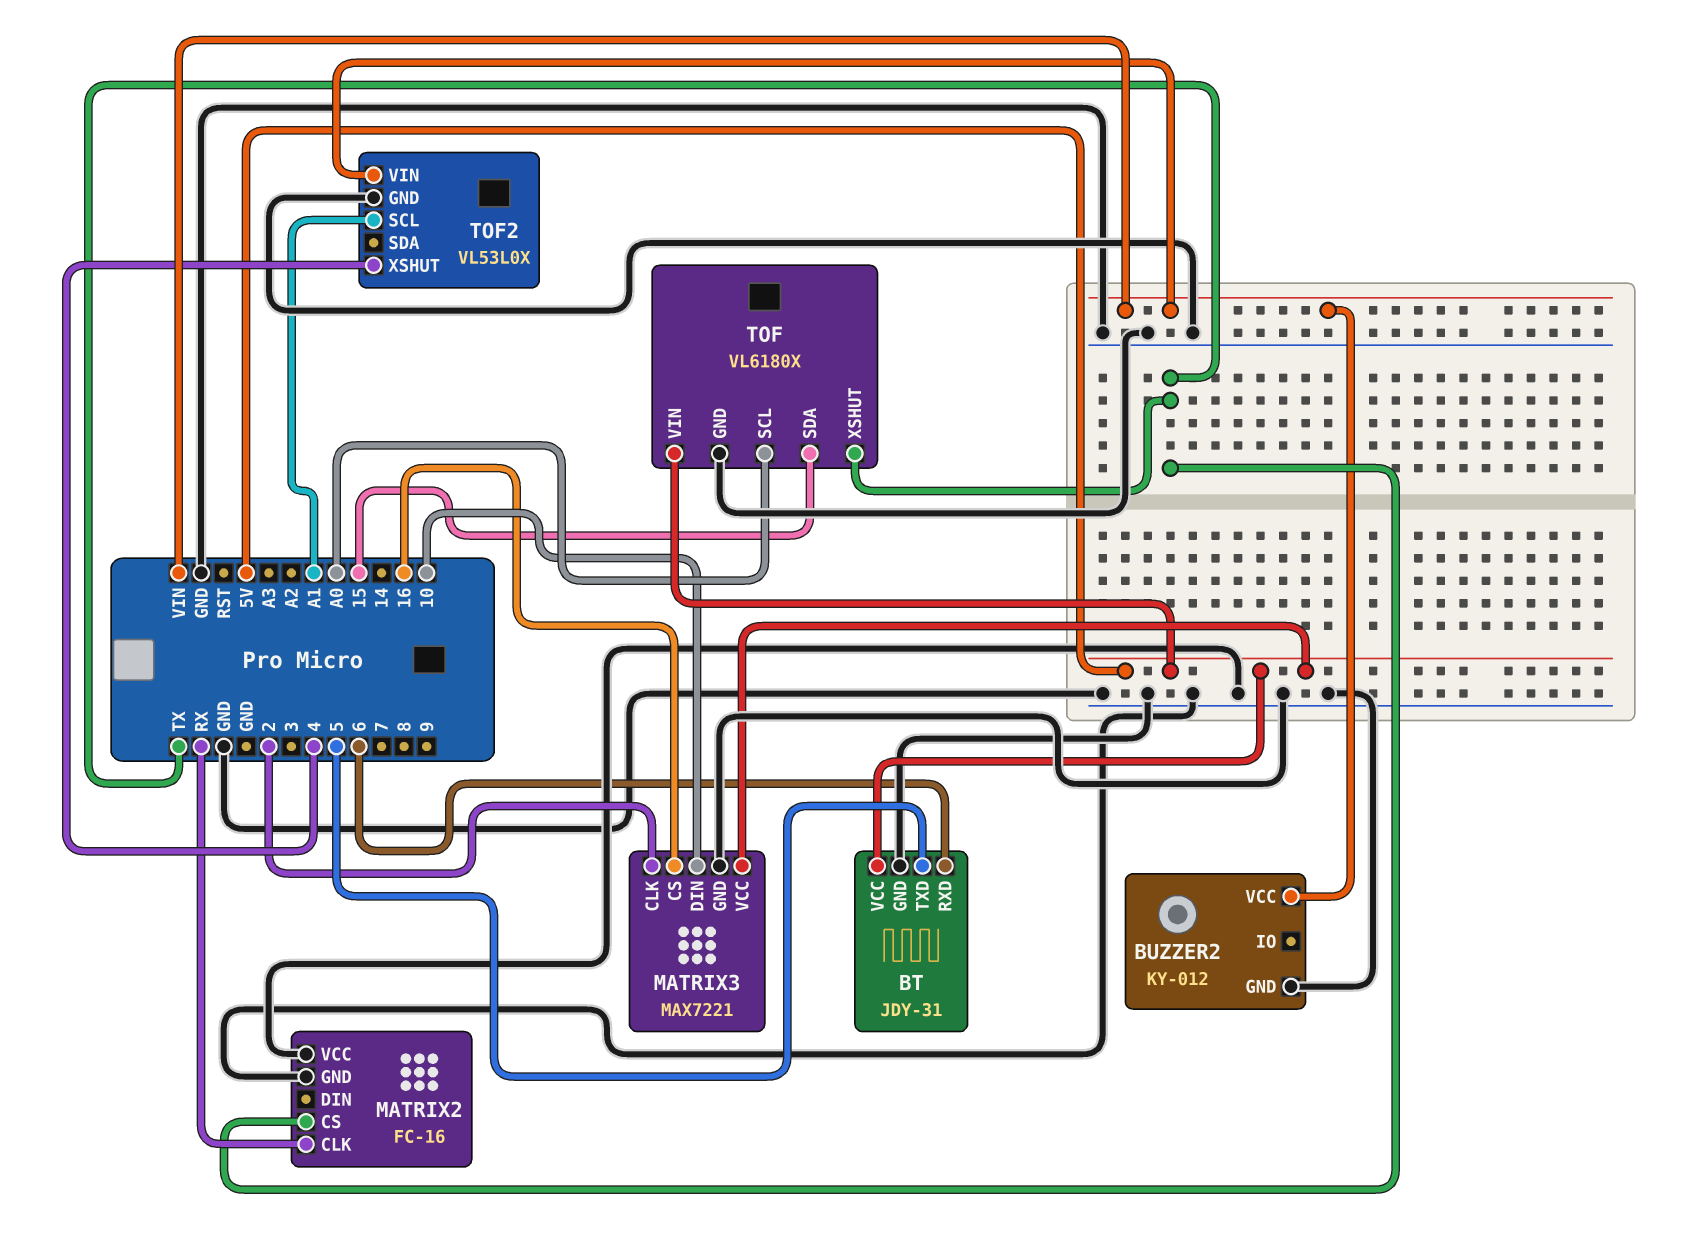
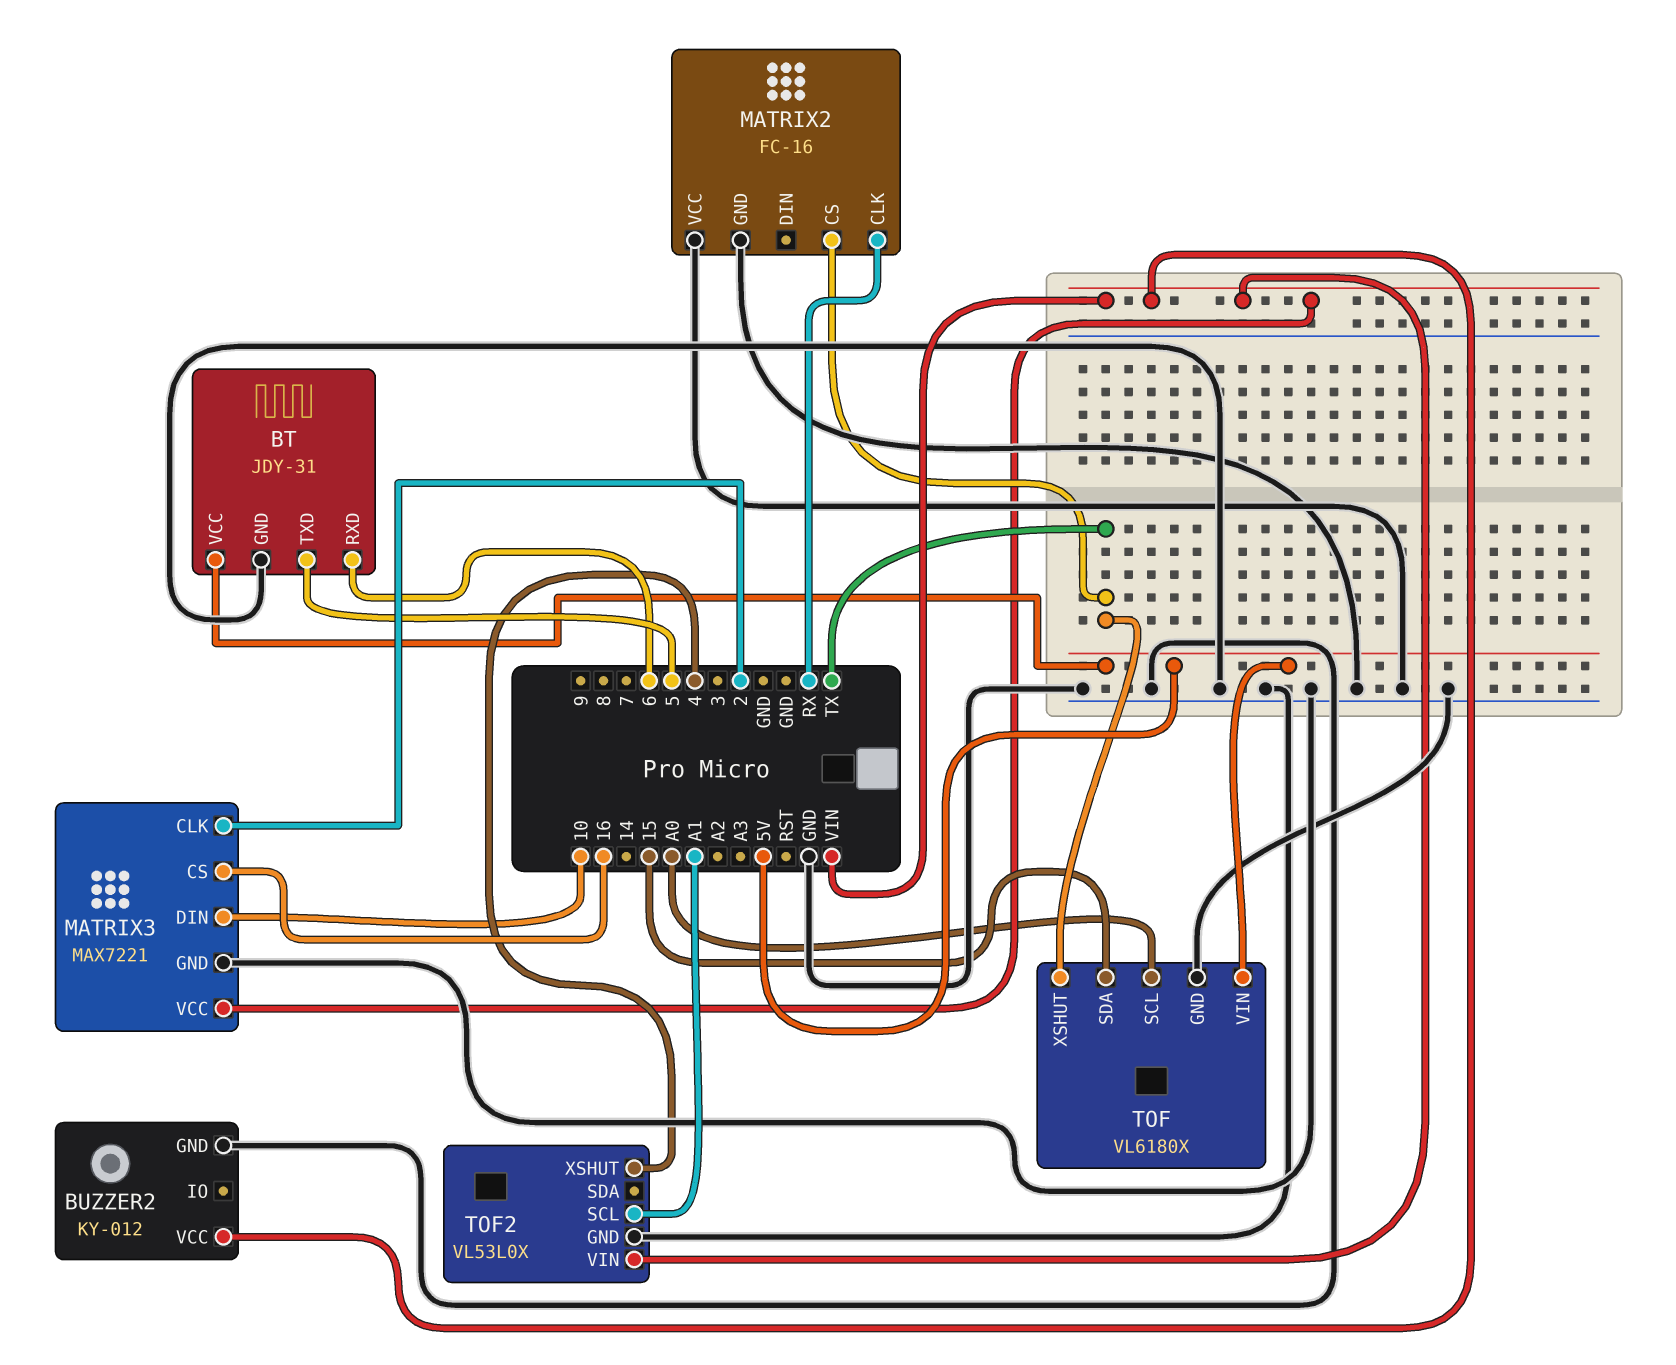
MATRIX3 pin VCC: 5V -> VIN

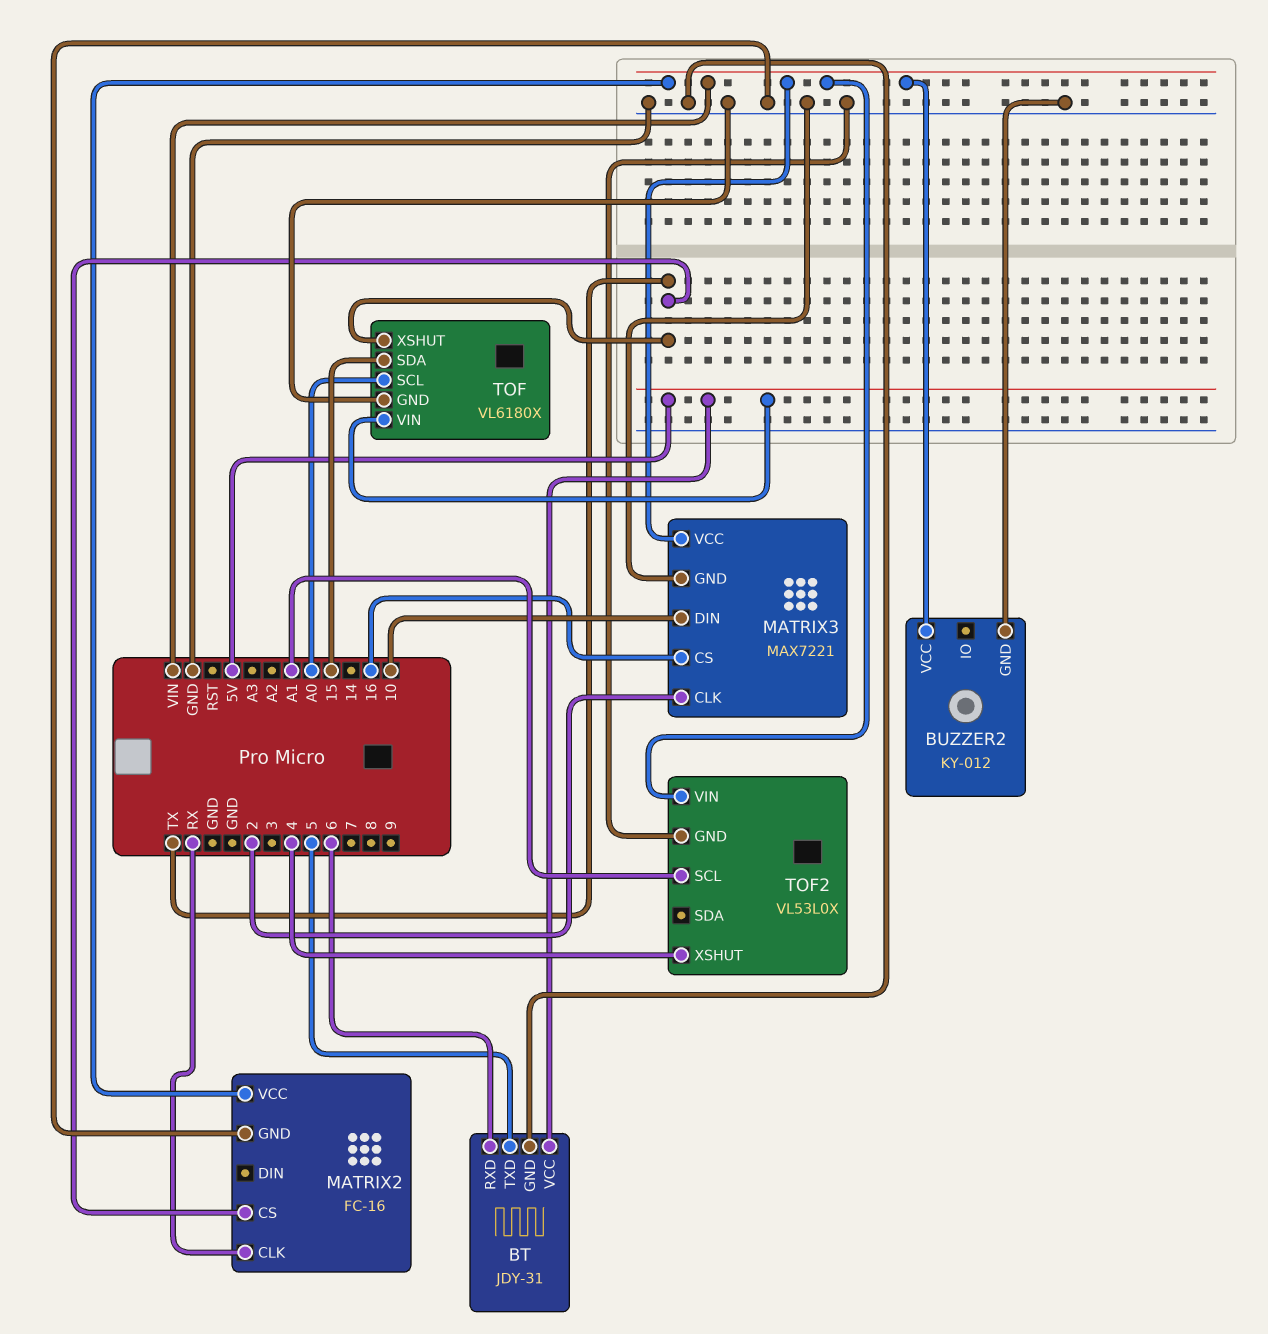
MATRIX2 pin VCC: GND -> VIN

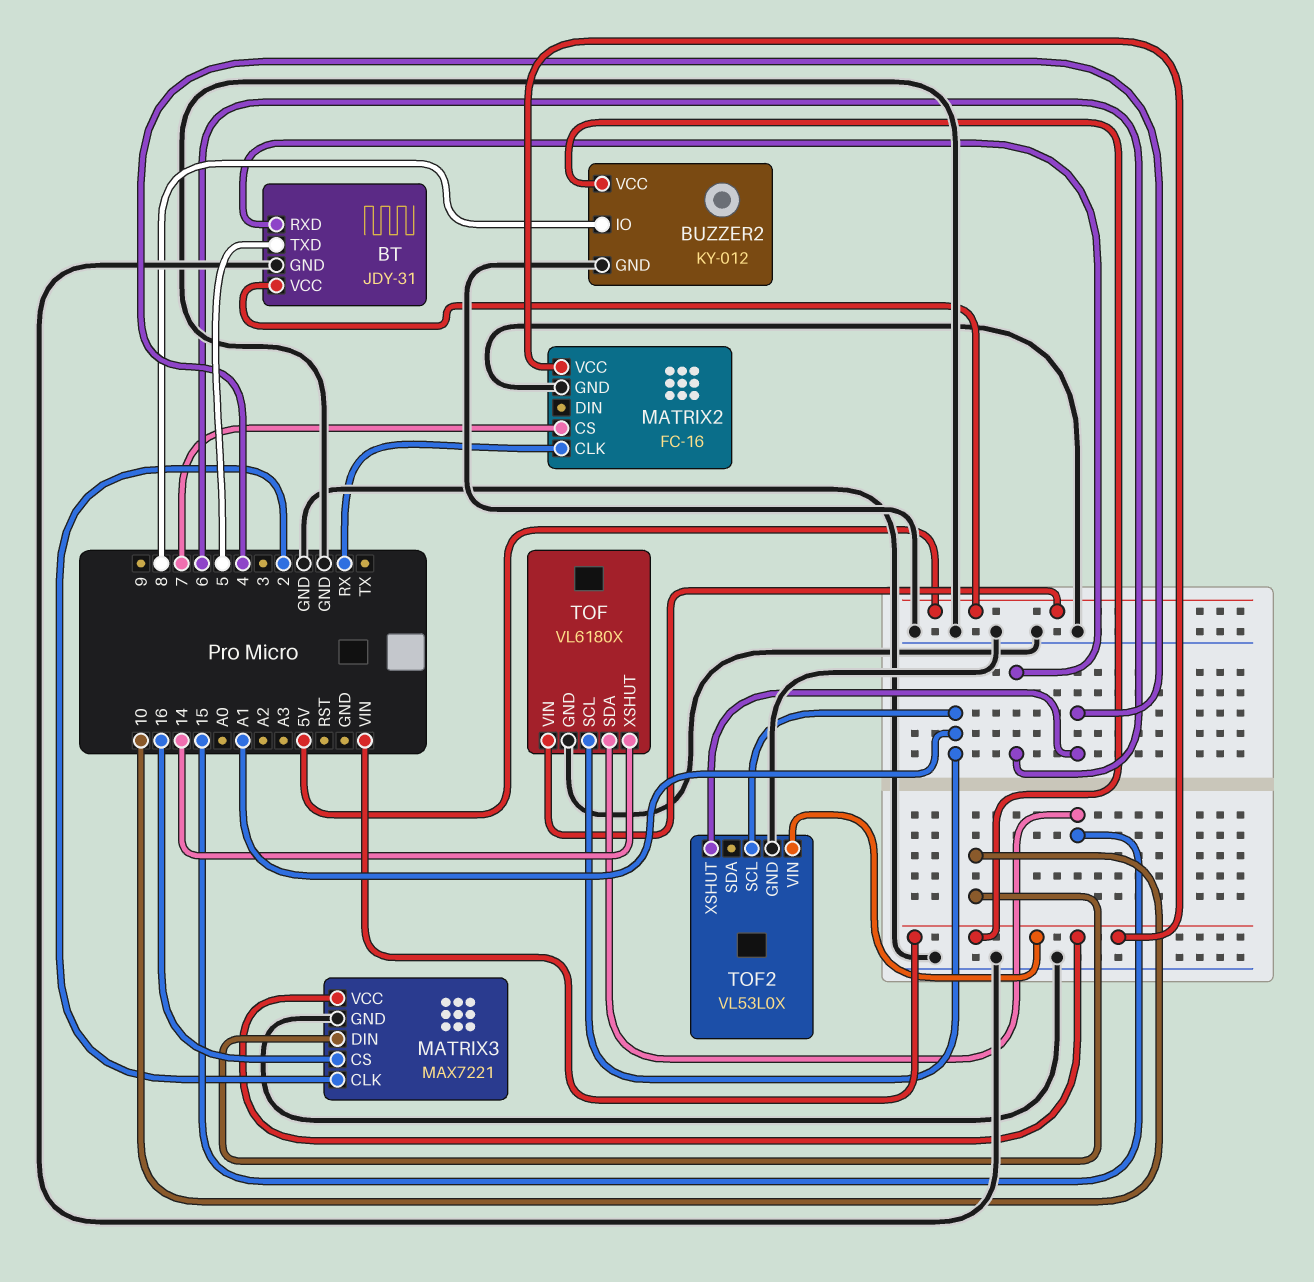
BUZZER2 pin IO: none -> 8
MATRIX2 pin CS: TX -> 7
TOF pin SCL: A0 -> A1
TOF pin XSHUT: TX -> 14

